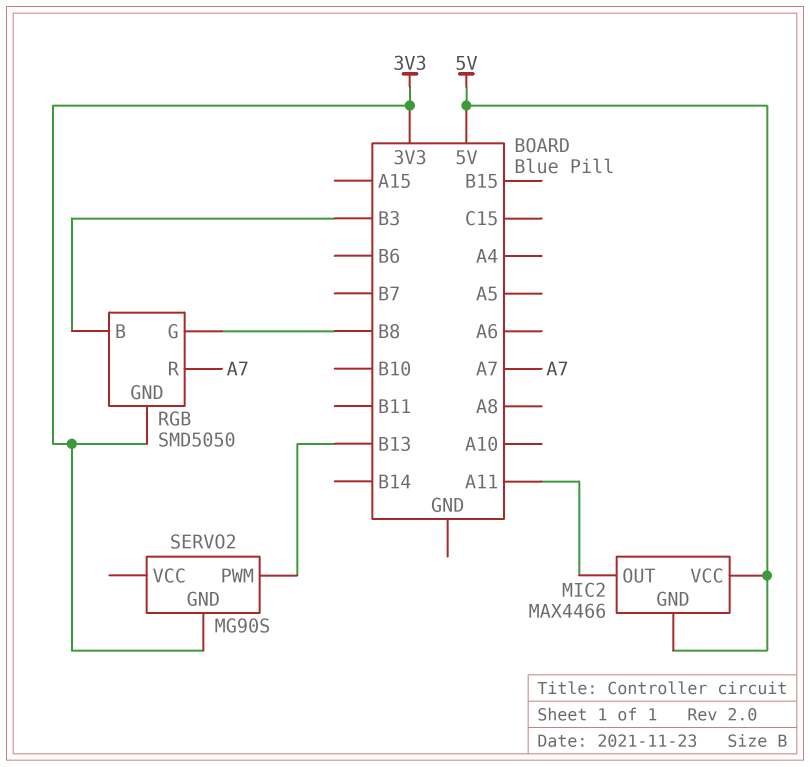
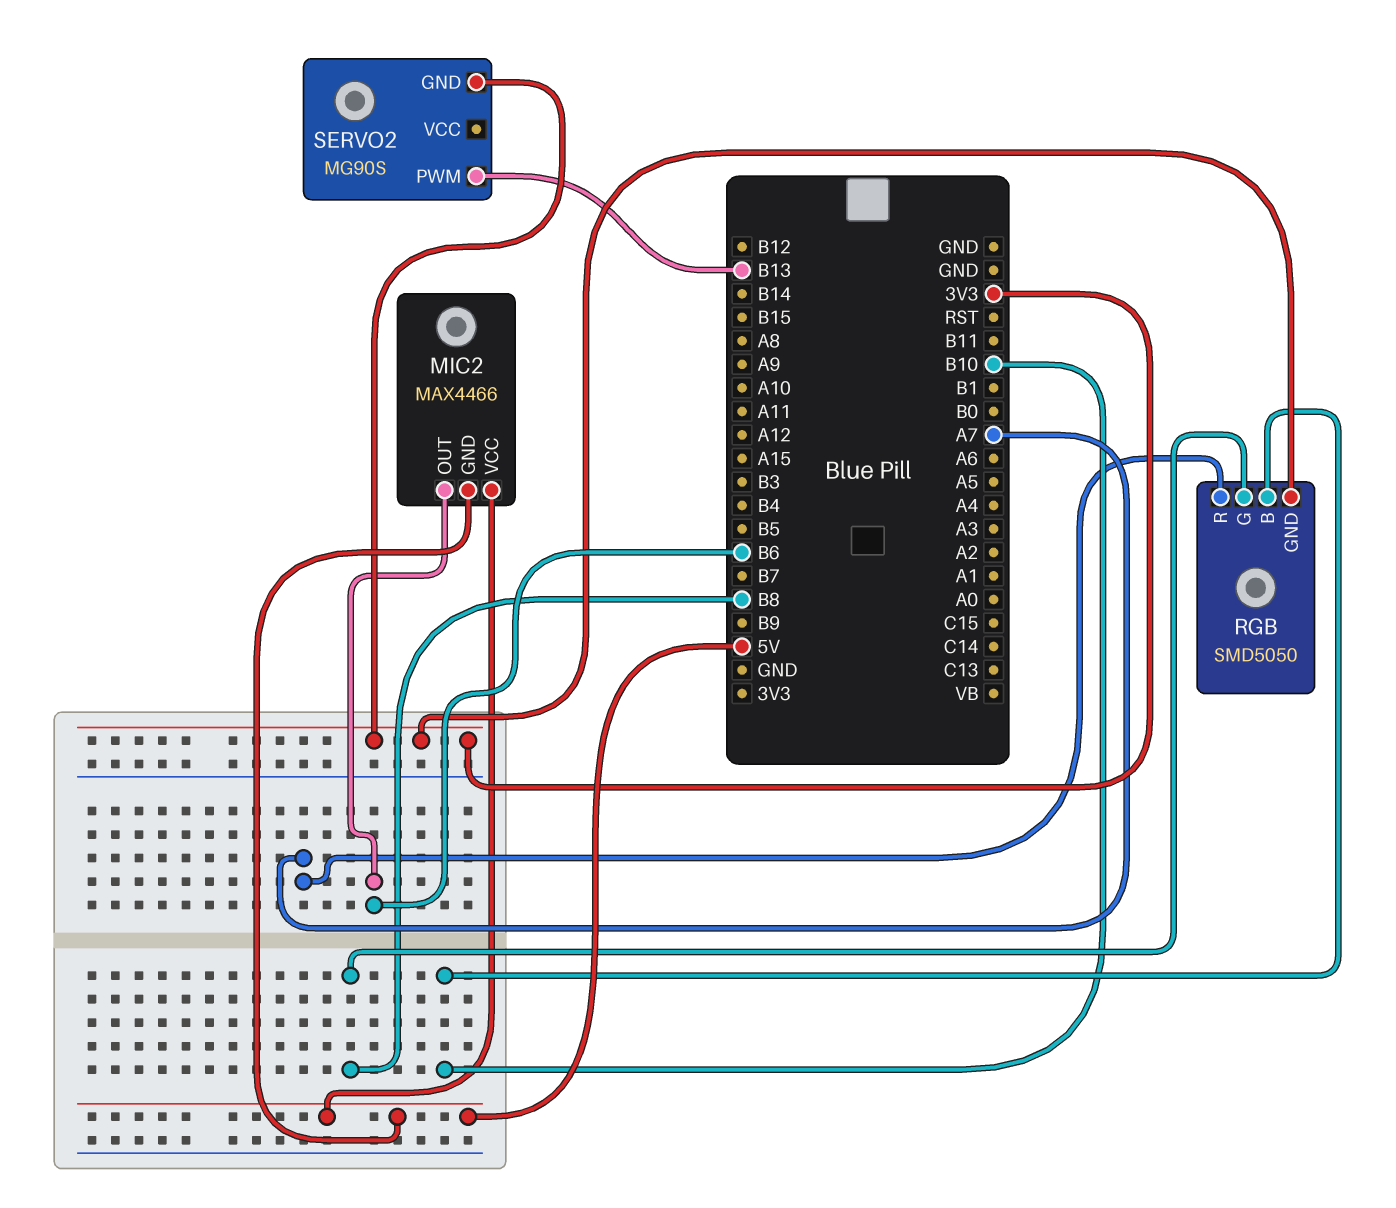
MIC2 pin OUT: A11 -> B6
RGB pin B: B3 -> B10

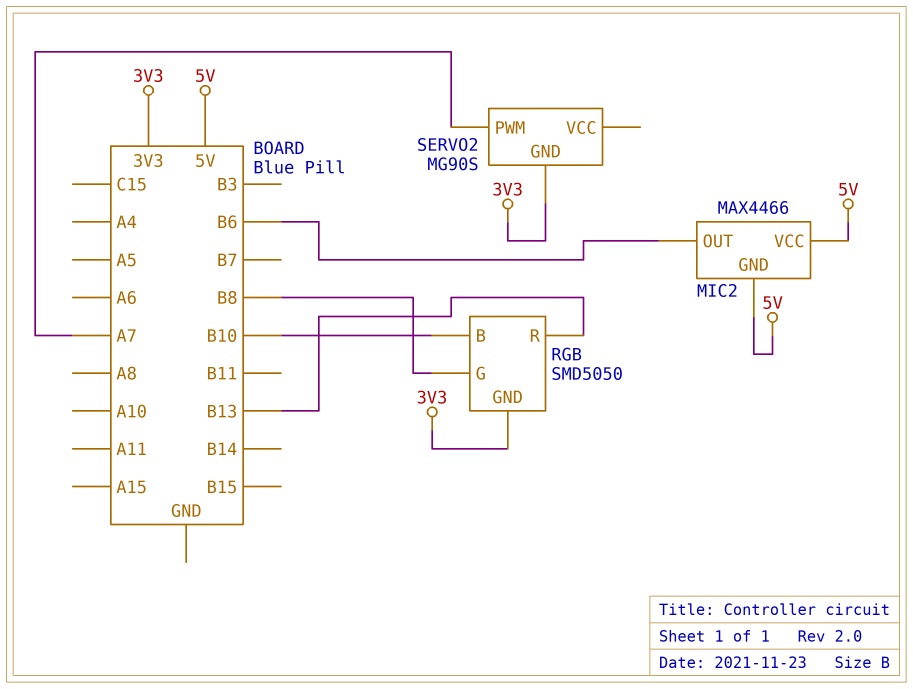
RGB pin R: A7 -> B13
SERVO2 pin PWM: B13 -> A7

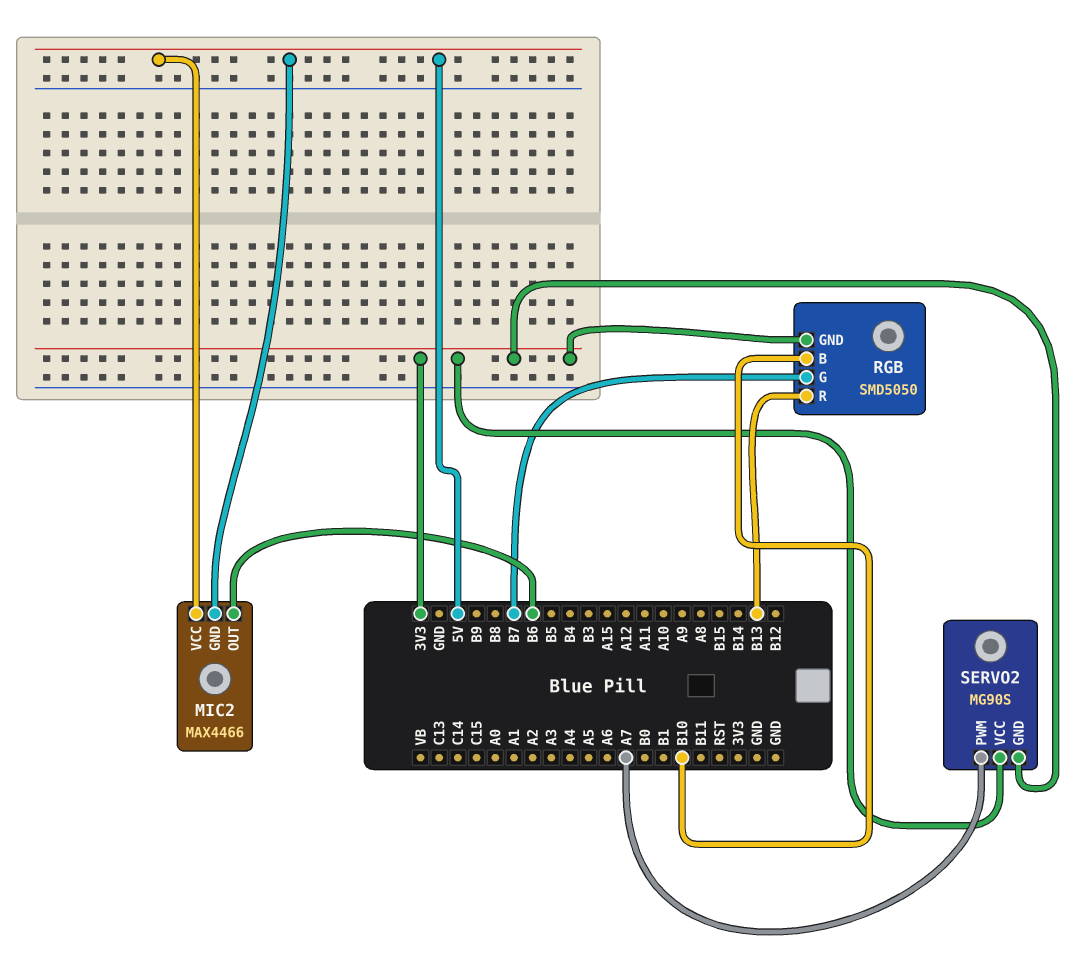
RGB pin G: B8 -> B7
SERVO2 pin VCC: none -> 3V3

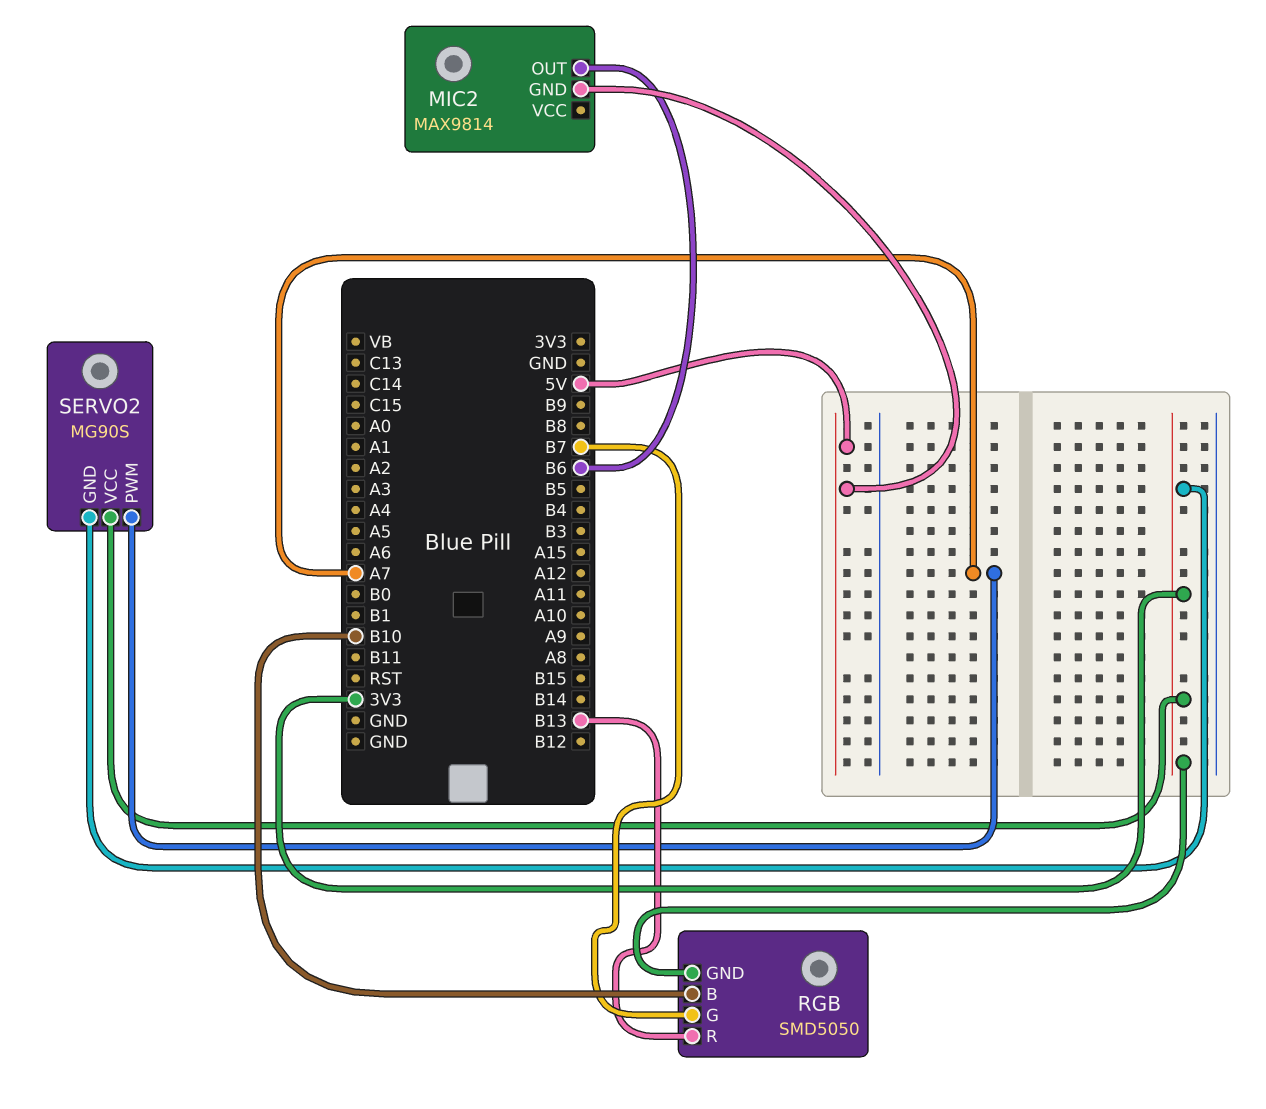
MIC2: MAX4466 -> MAX9814
MIC2 pin VCC: 5V -> none

